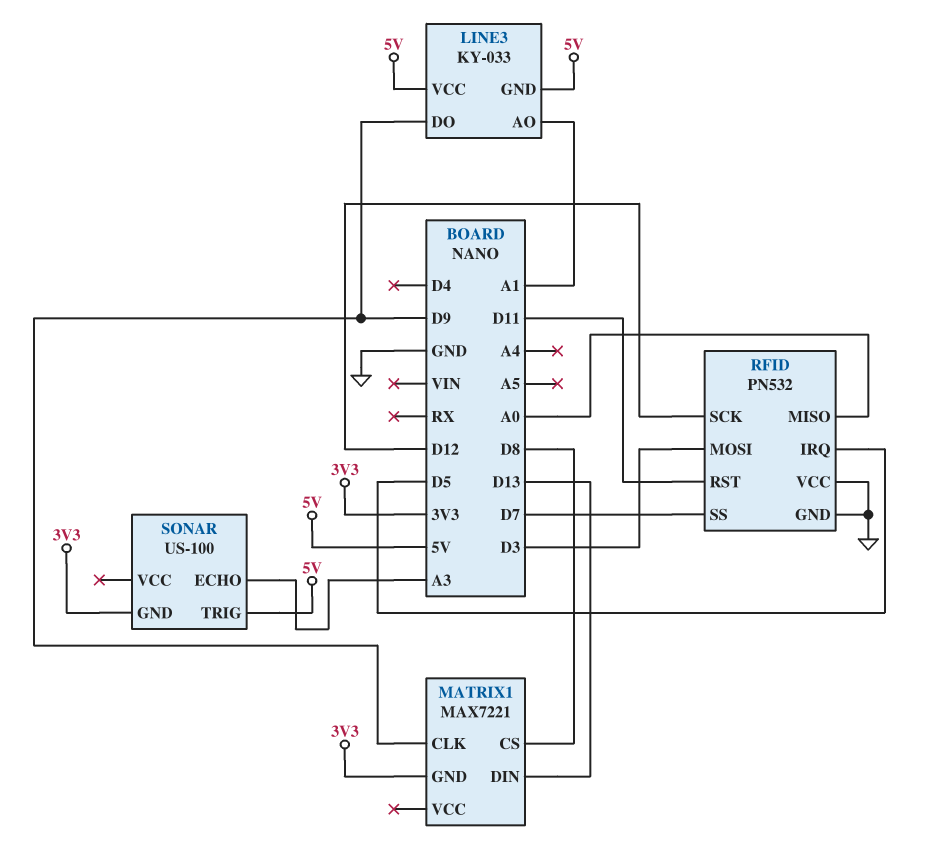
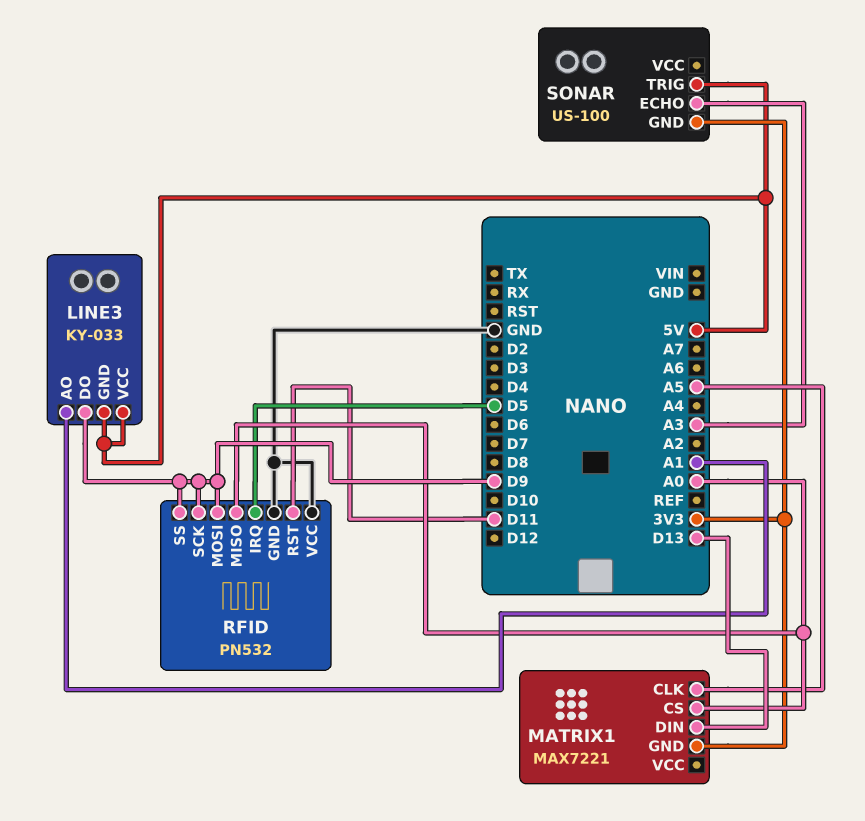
MATRIX1 pin CLK: D9 -> A5
MATRIX1 pin CS: D8 -> A0
RFID pin MOSI: D3 -> D9
RFID pin SCK: D12 -> D9
RFID pin SS: D7 -> D9

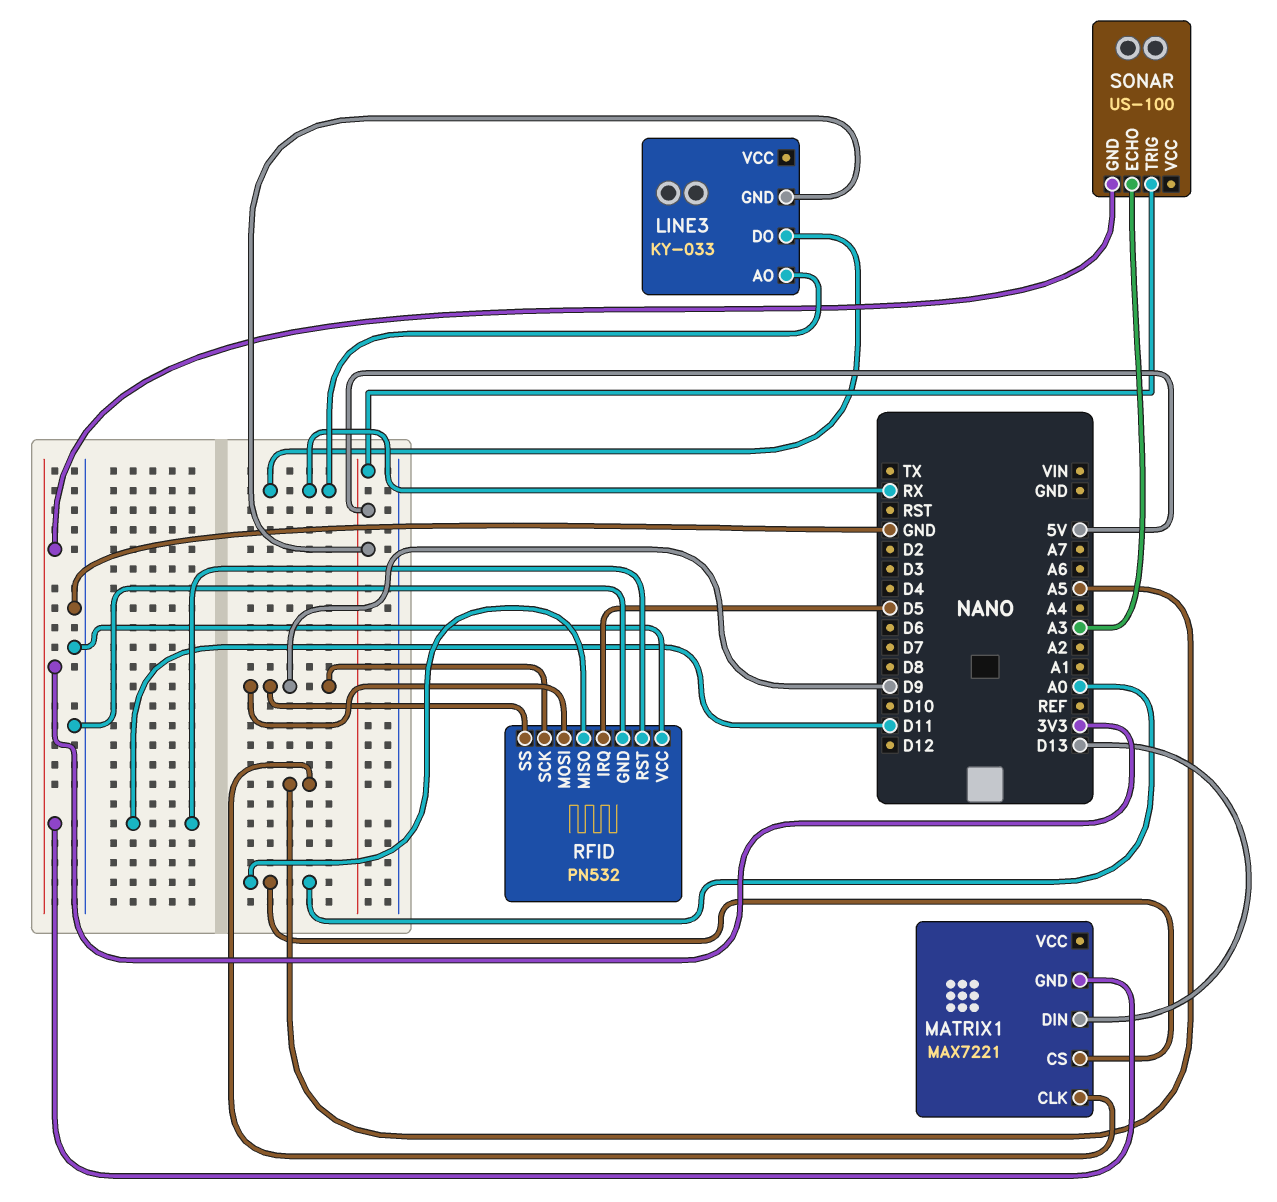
LINE3 pin AO: A1 -> RX
LINE3 pin DO: D9 -> RX
LINE3 pin VCC: 5V -> none

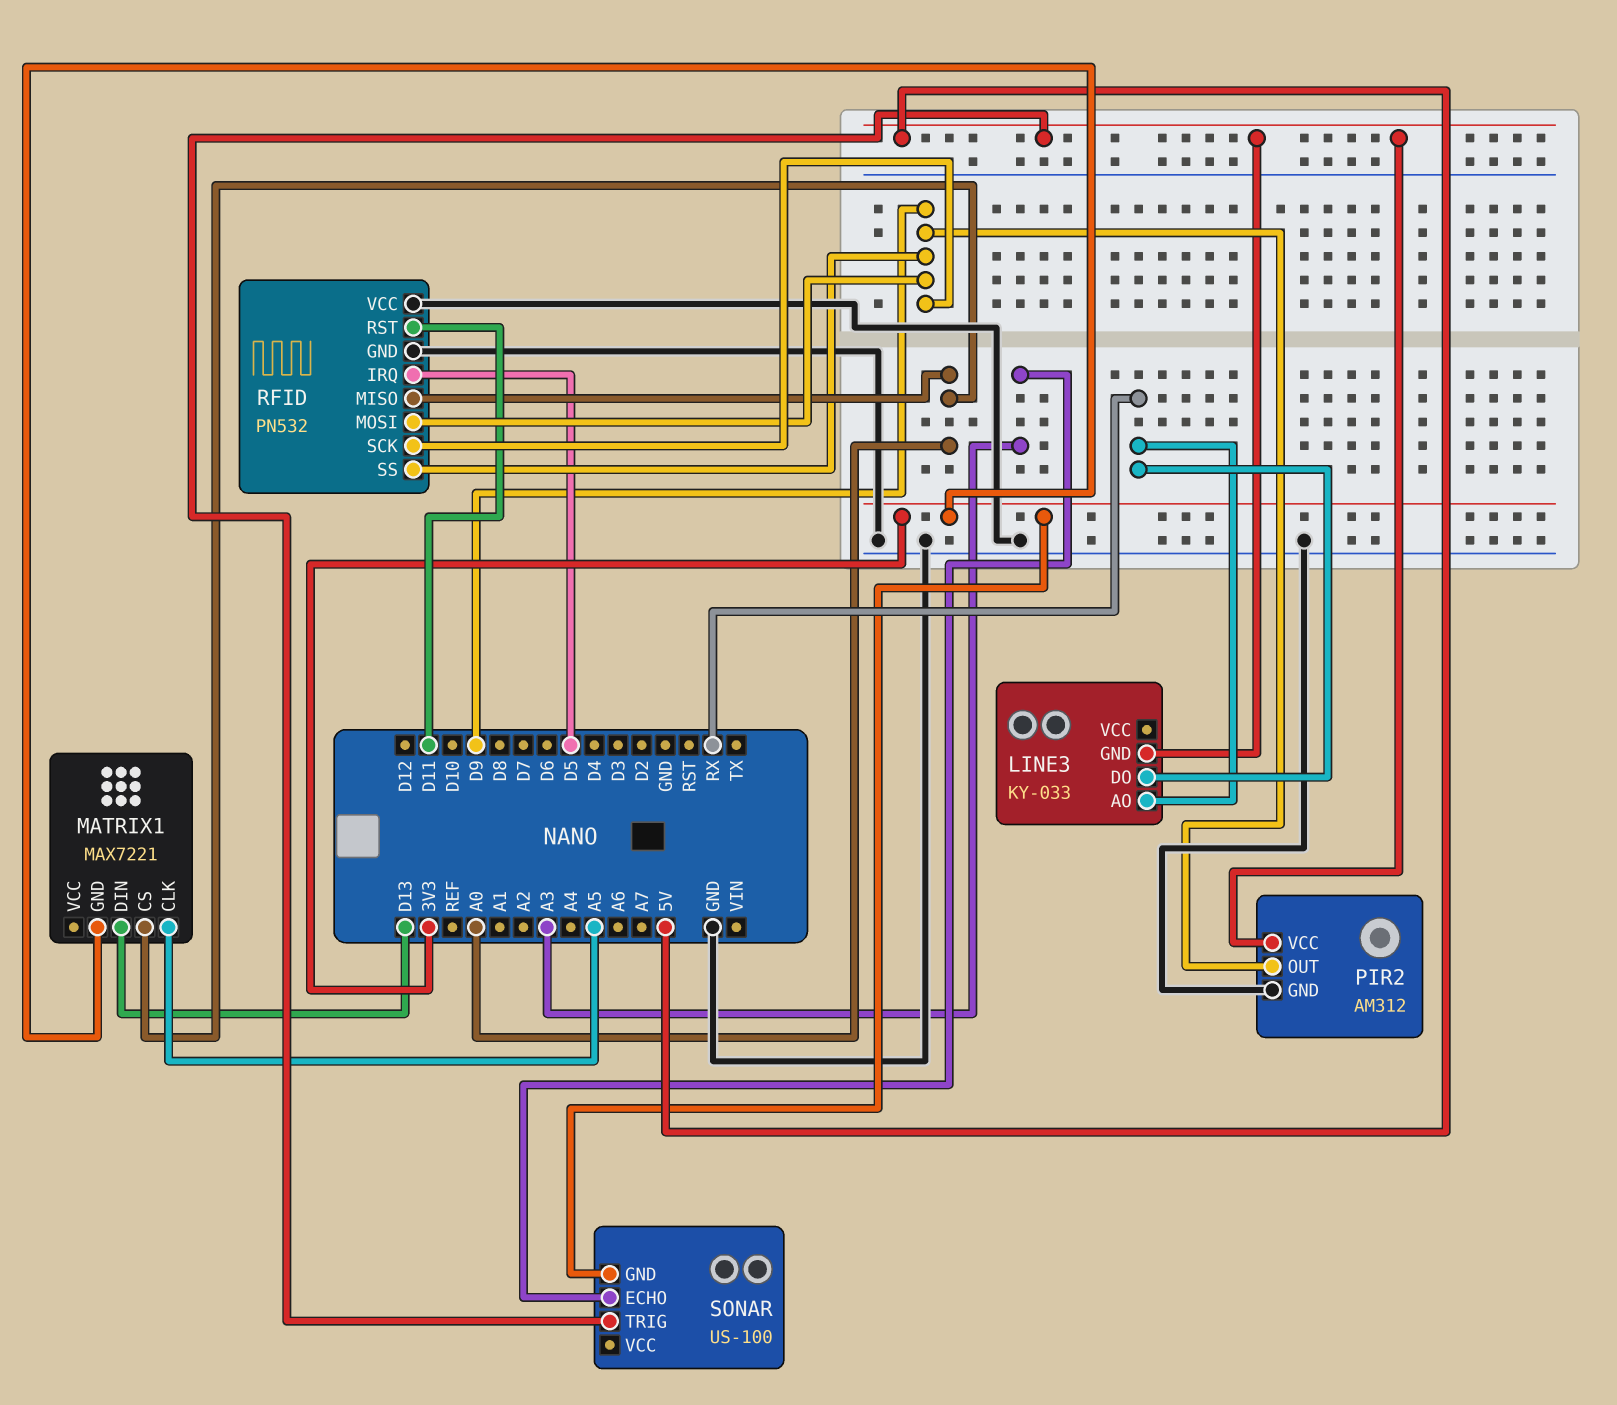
PIR2: none -> AM312
PIR2 pin GND: none -> GND
PIR2 pin OUT: none -> D9
PIR2 pin VCC: none -> 5V

